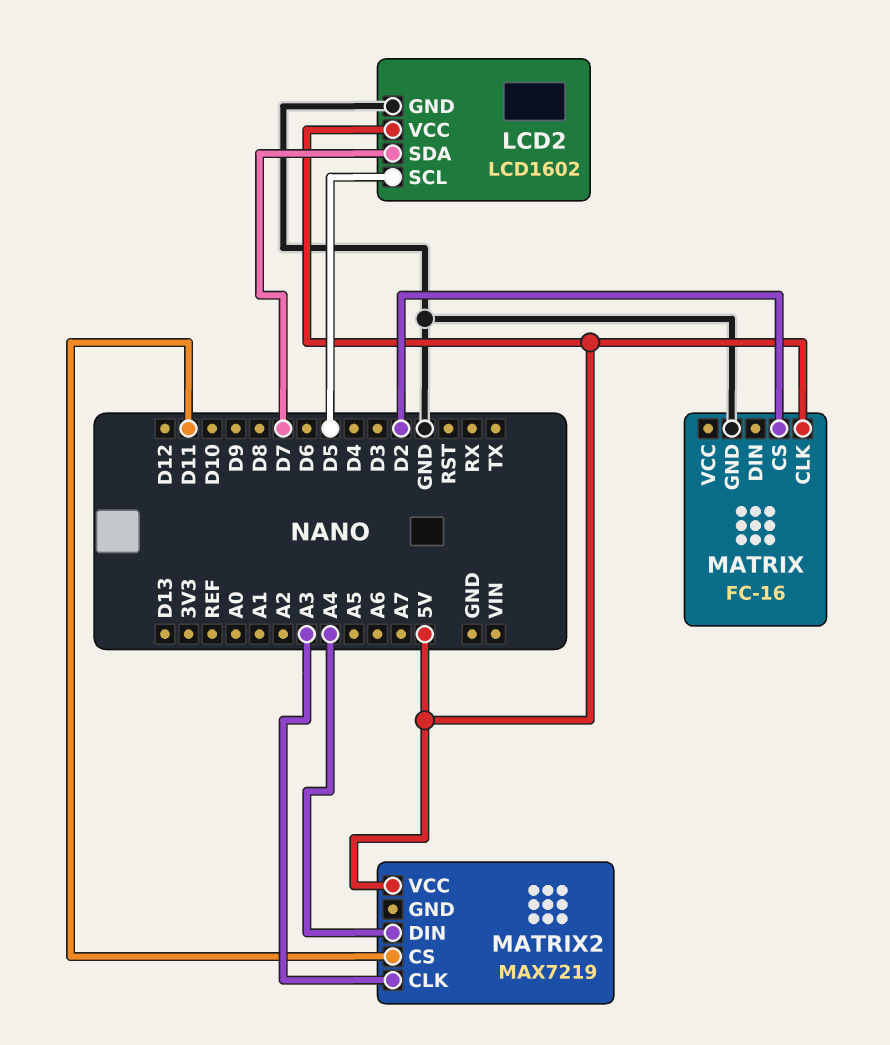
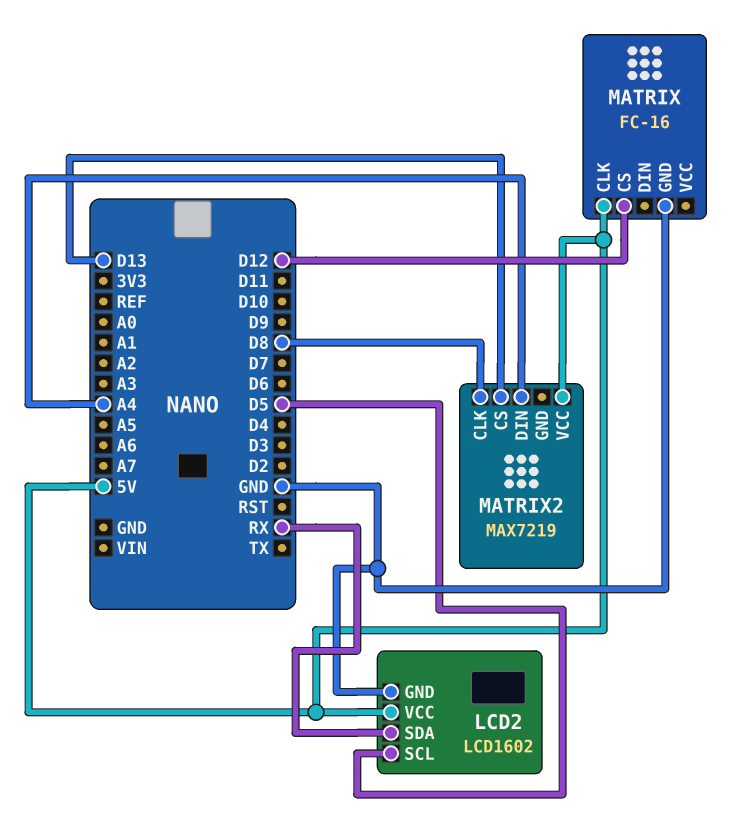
LCD2 pin SDA: D7 -> RX
MATRIX pin CS: D2 -> D12
MATRIX2 pin CLK: A3 -> D8
MATRIX2 pin CS: D11 -> D13

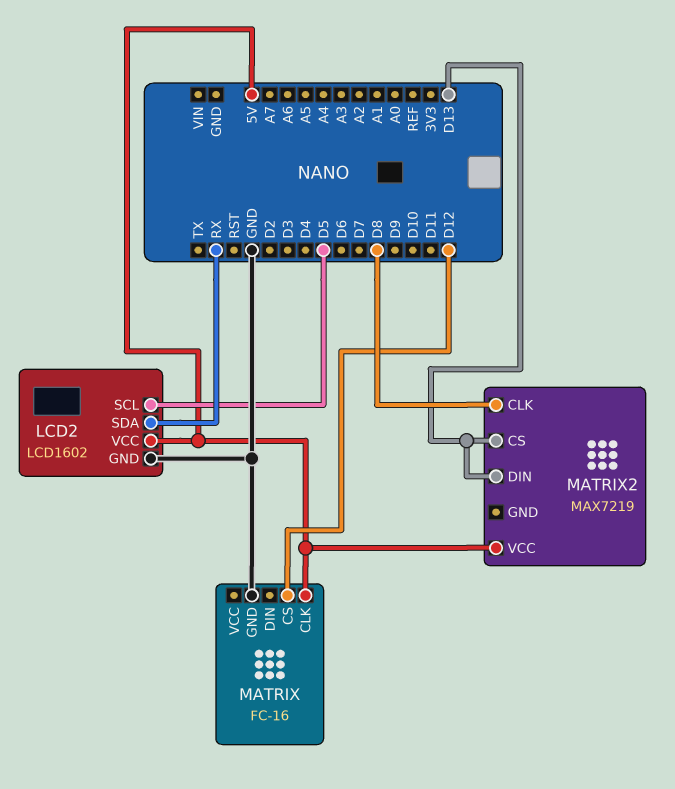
MATRIX2 pin DIN: A4 -> D13

